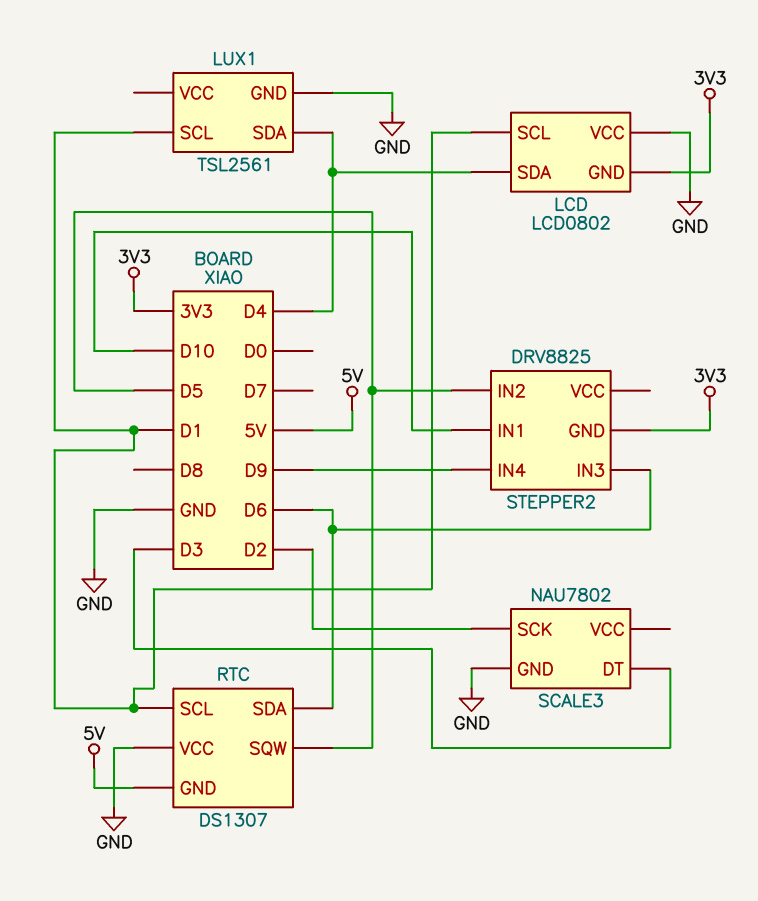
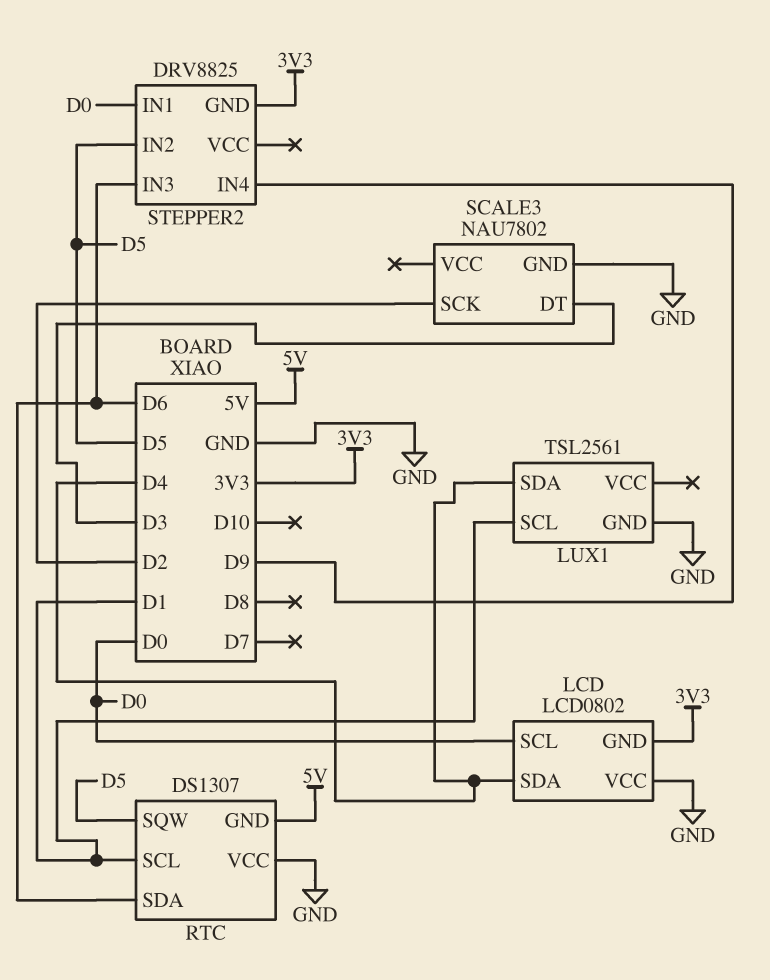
LCD pin SCL: D1 -> D0
STEPPER2 pin IN1: D10 -> D0

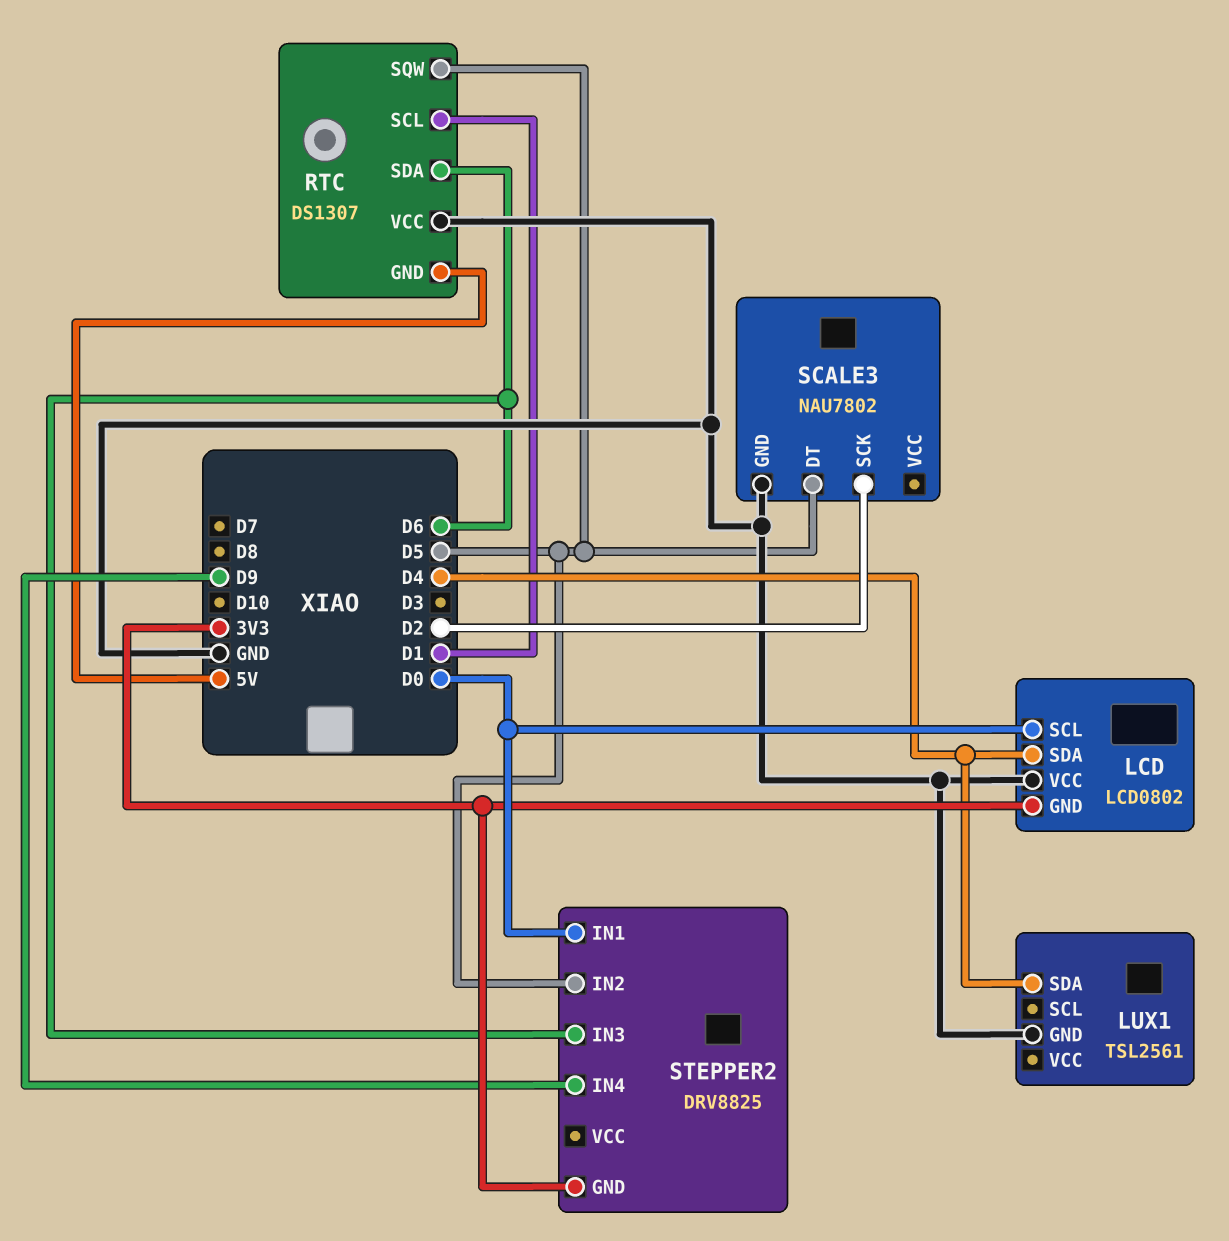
LUX1 pin SCL: D1 -> none
SCALE3 pin DT: D3 -> D5

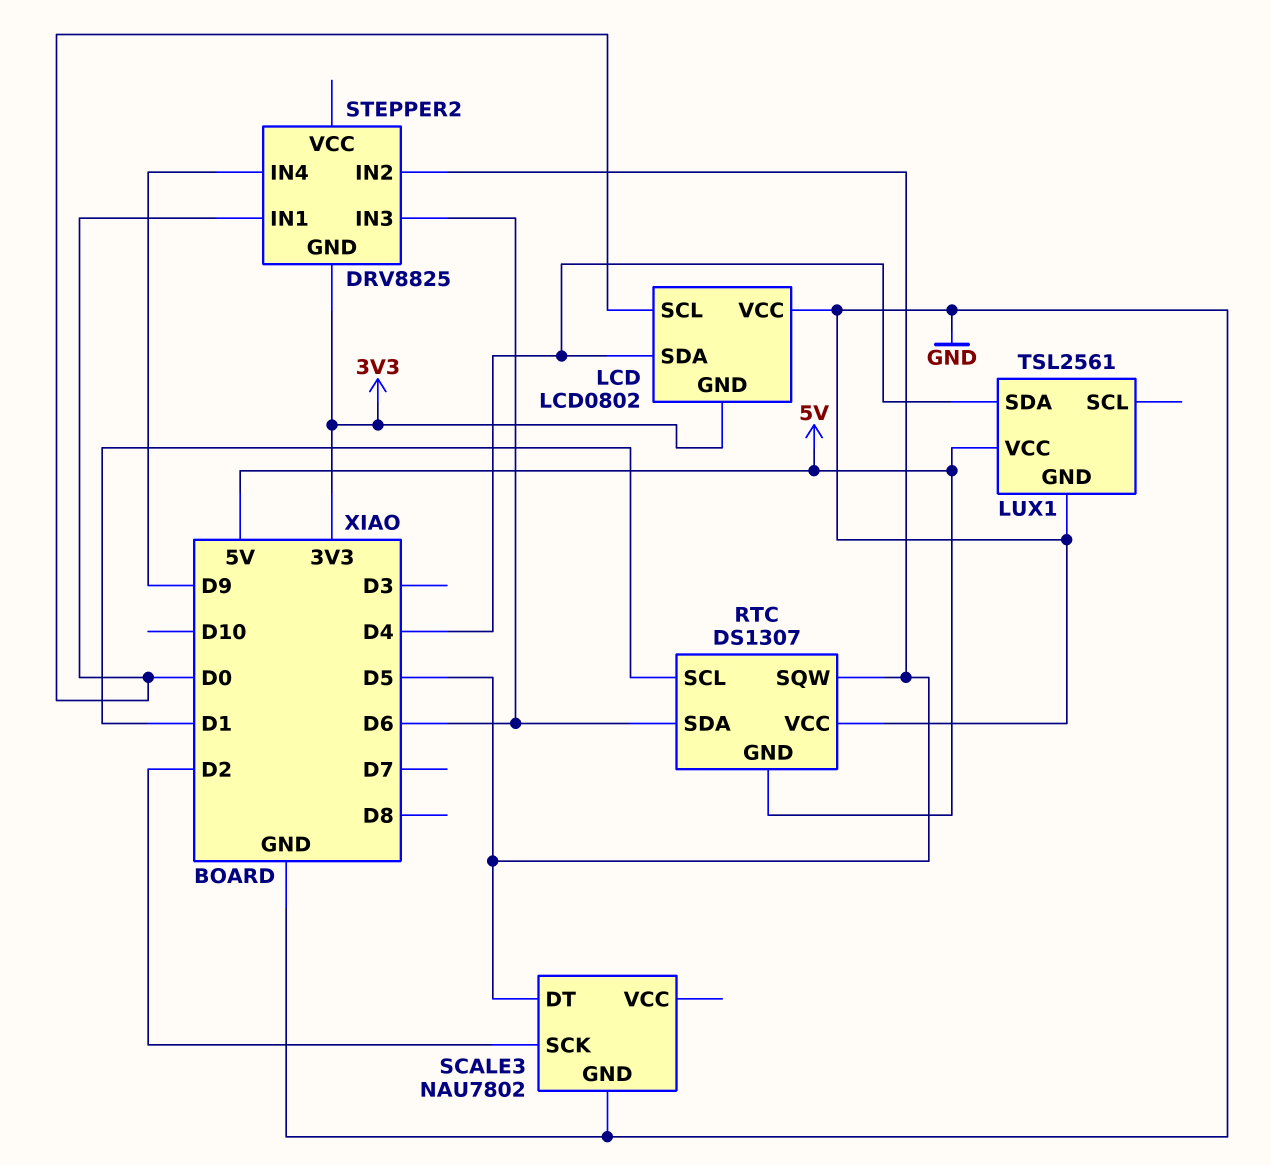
LUX1 pin VCC: none -> 5V

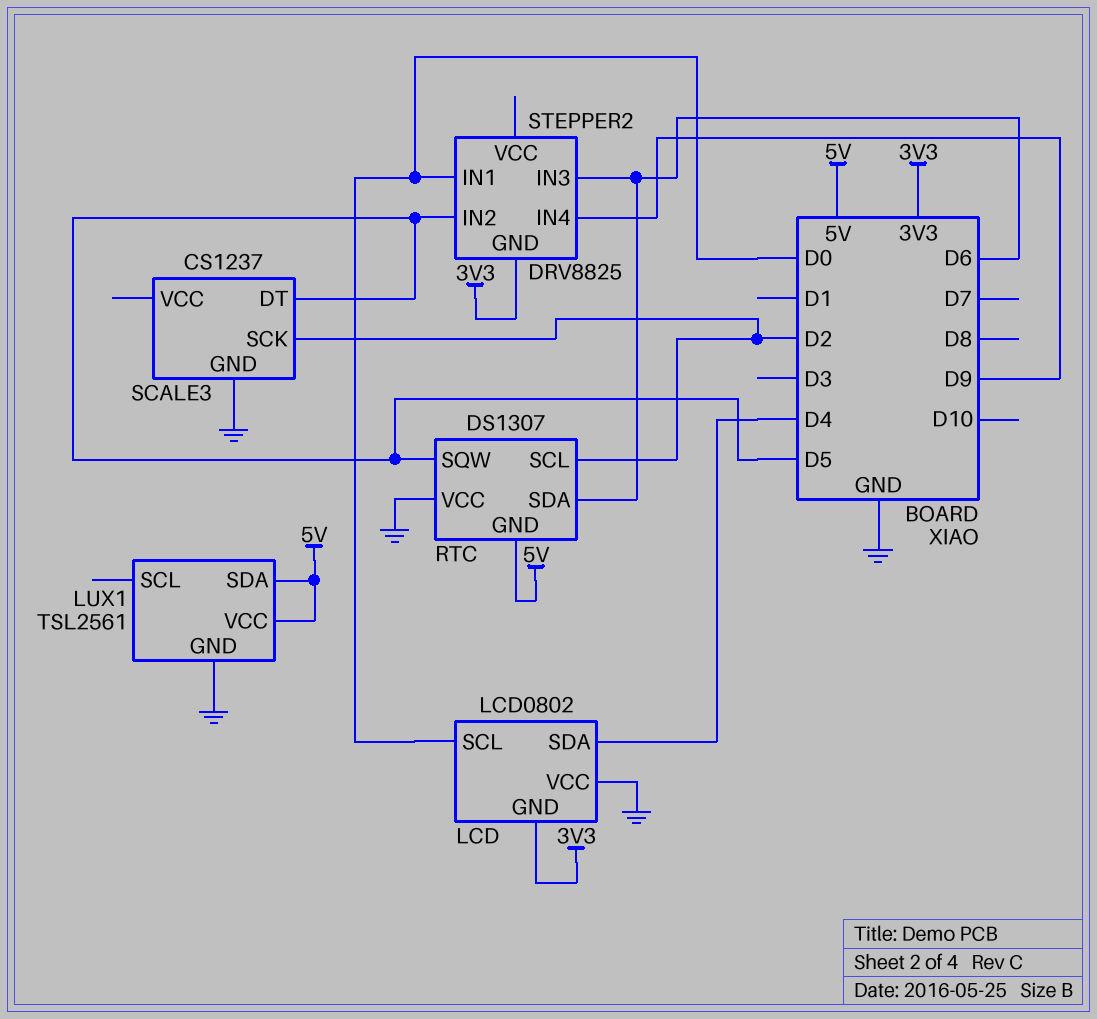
LUX1 pin SDA: D4 -> 5V
RTC pin SCL: D1 -> D2
SCALE3: NAU7802 -> CS1237

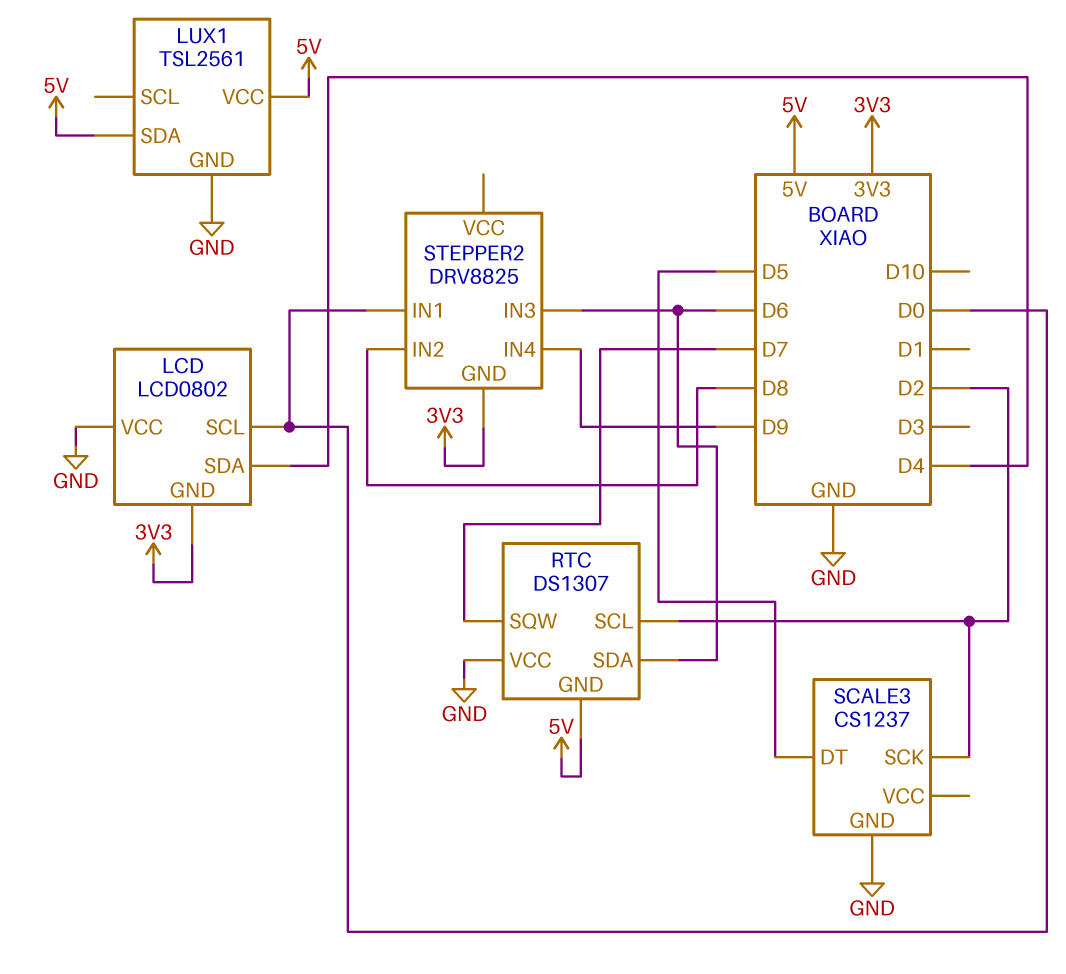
RTC pin SQW: D5 -> D7
STEPPER2 pin IN2: D5 -> D8

